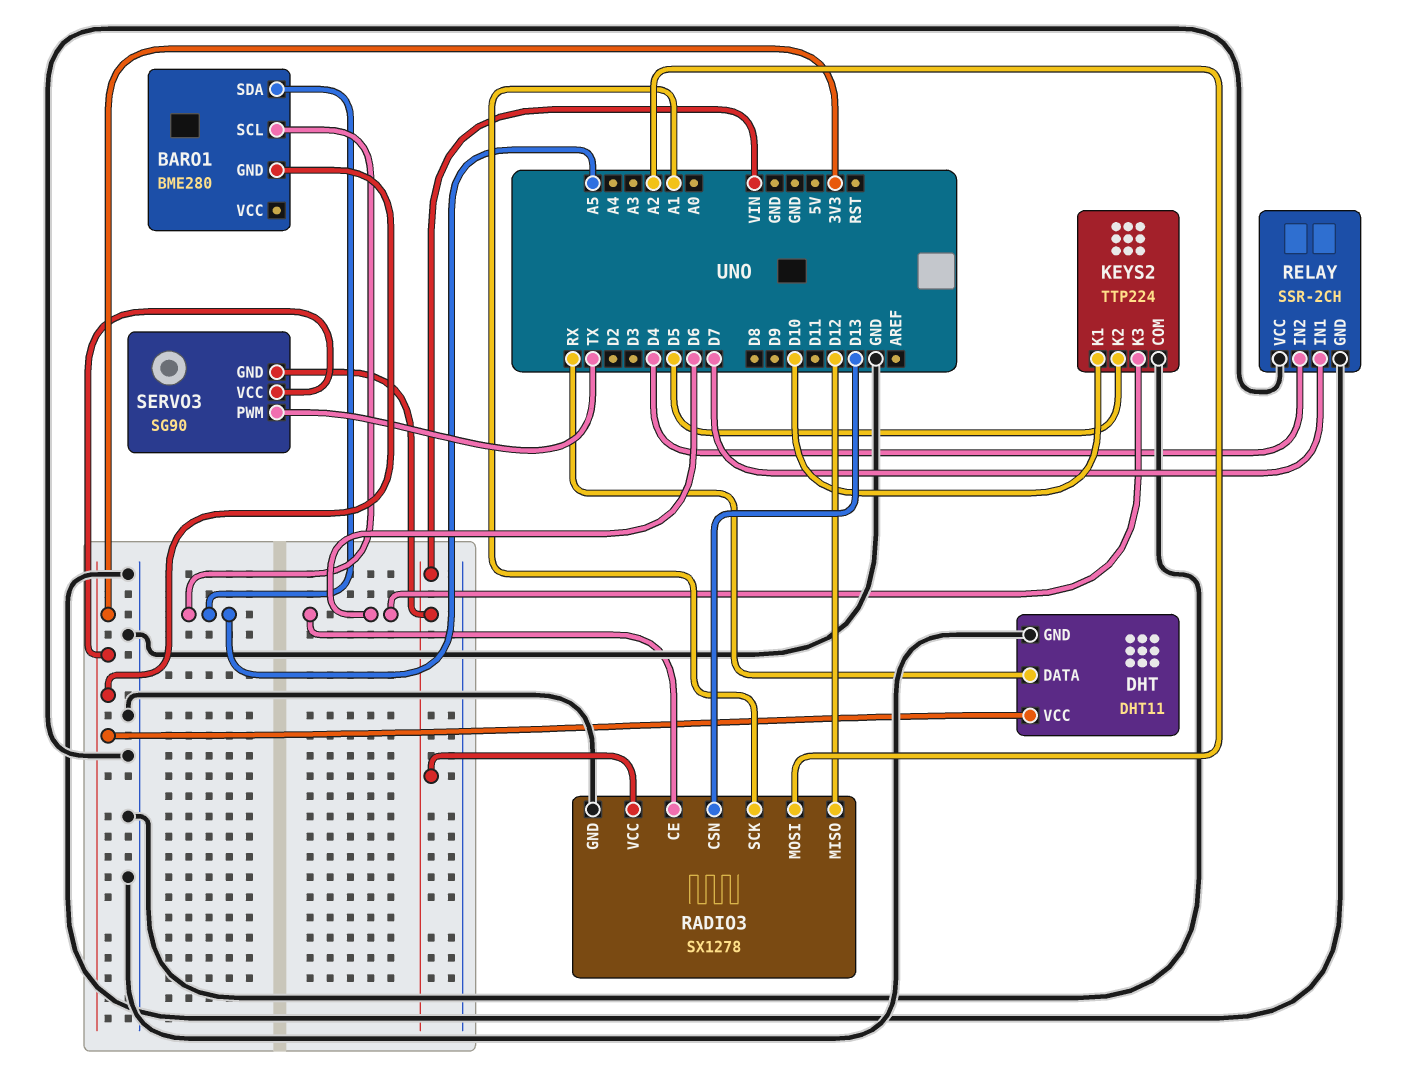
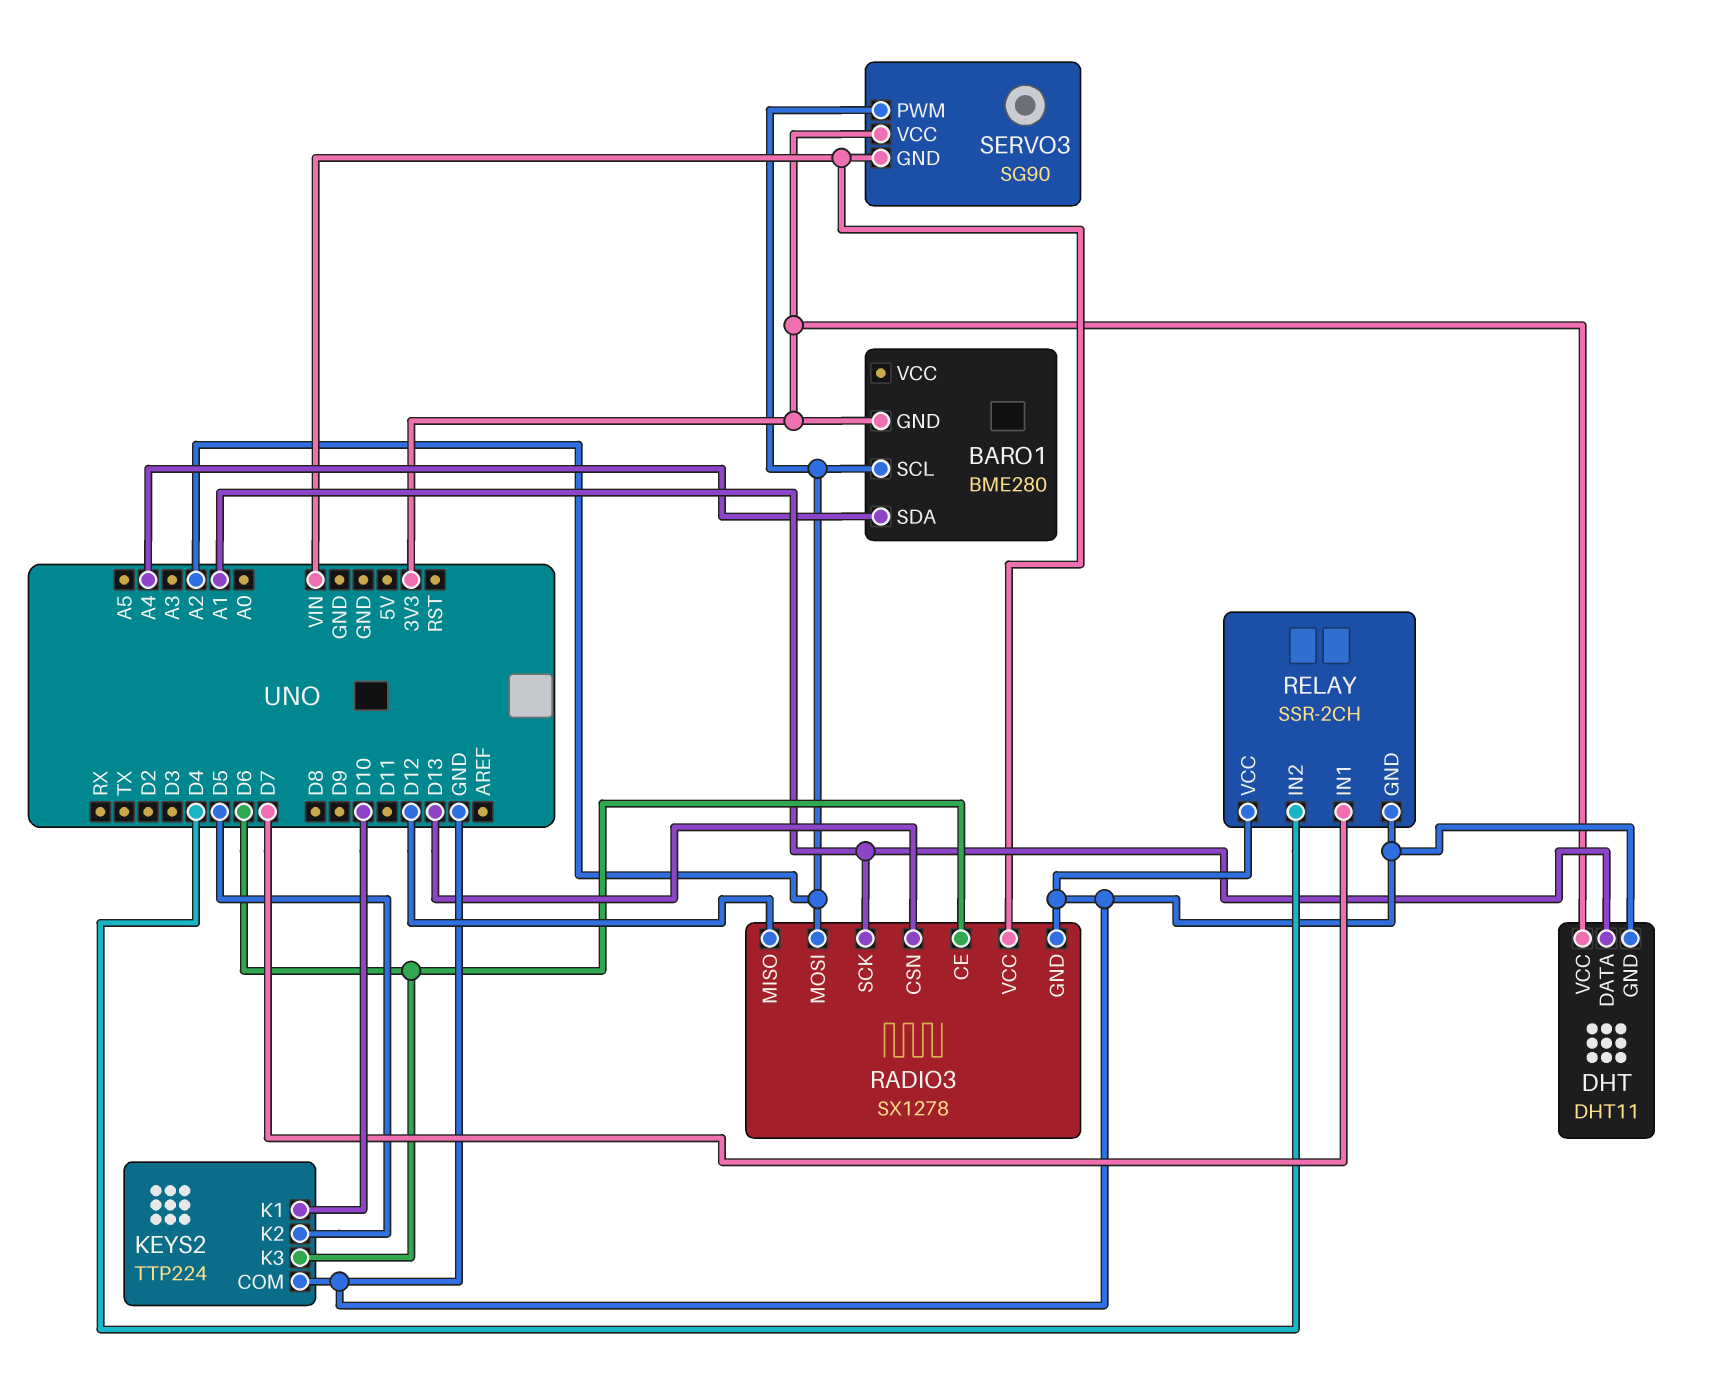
BARO1 pin SCL: A5 -> A2
BARO1 pin SDA: A5 -> A4
DHT pin DATA: RX -> A1
SERVO3 pin PWM: TX -> A2

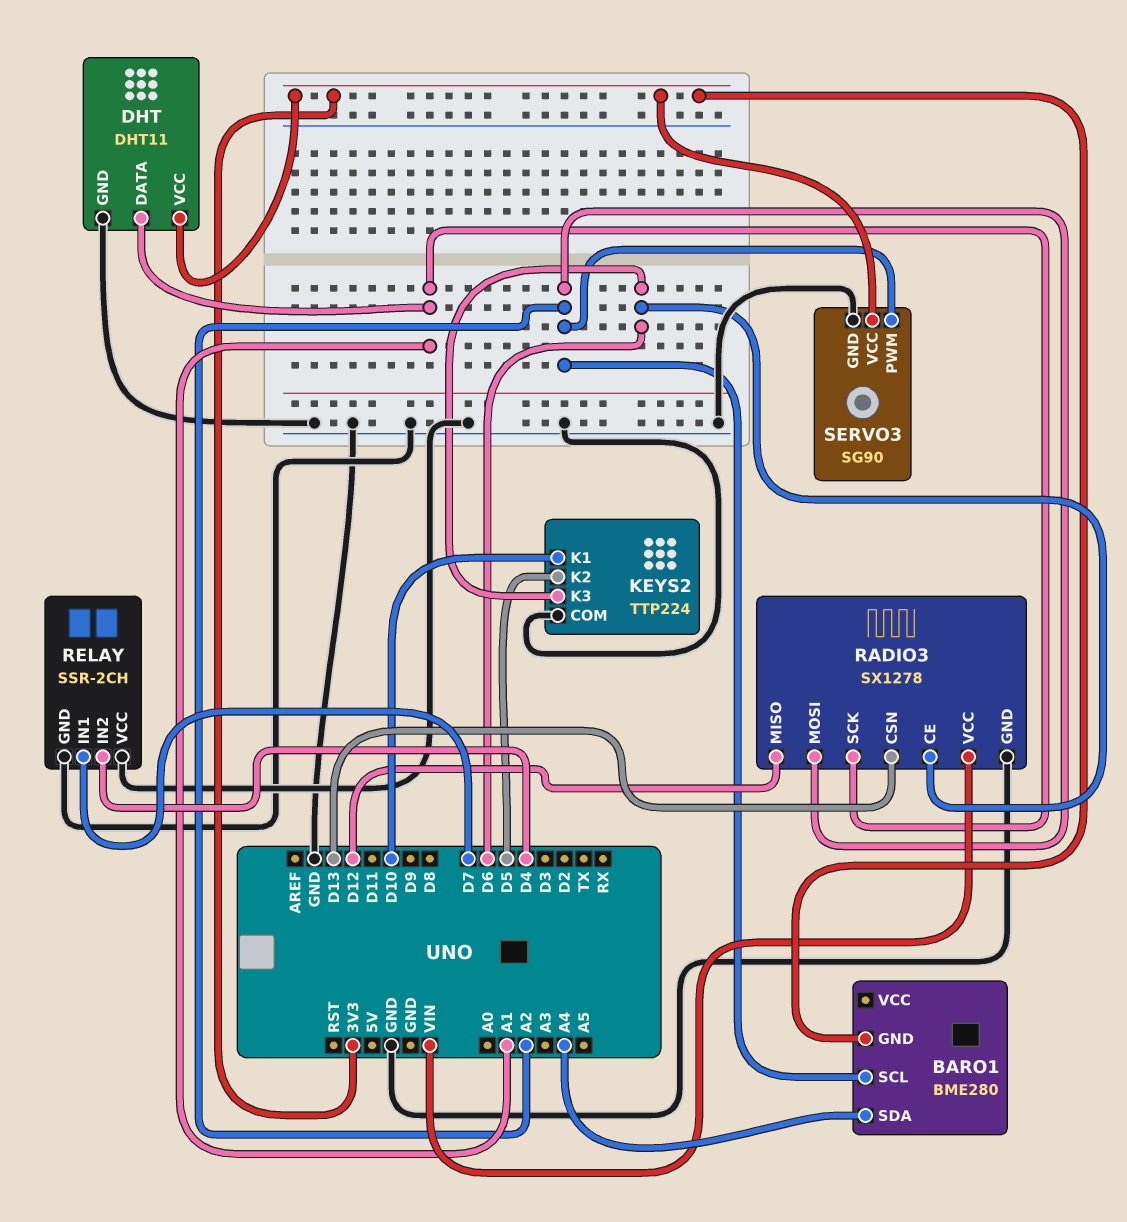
SERVO3 pin GND: VIN -> GND

